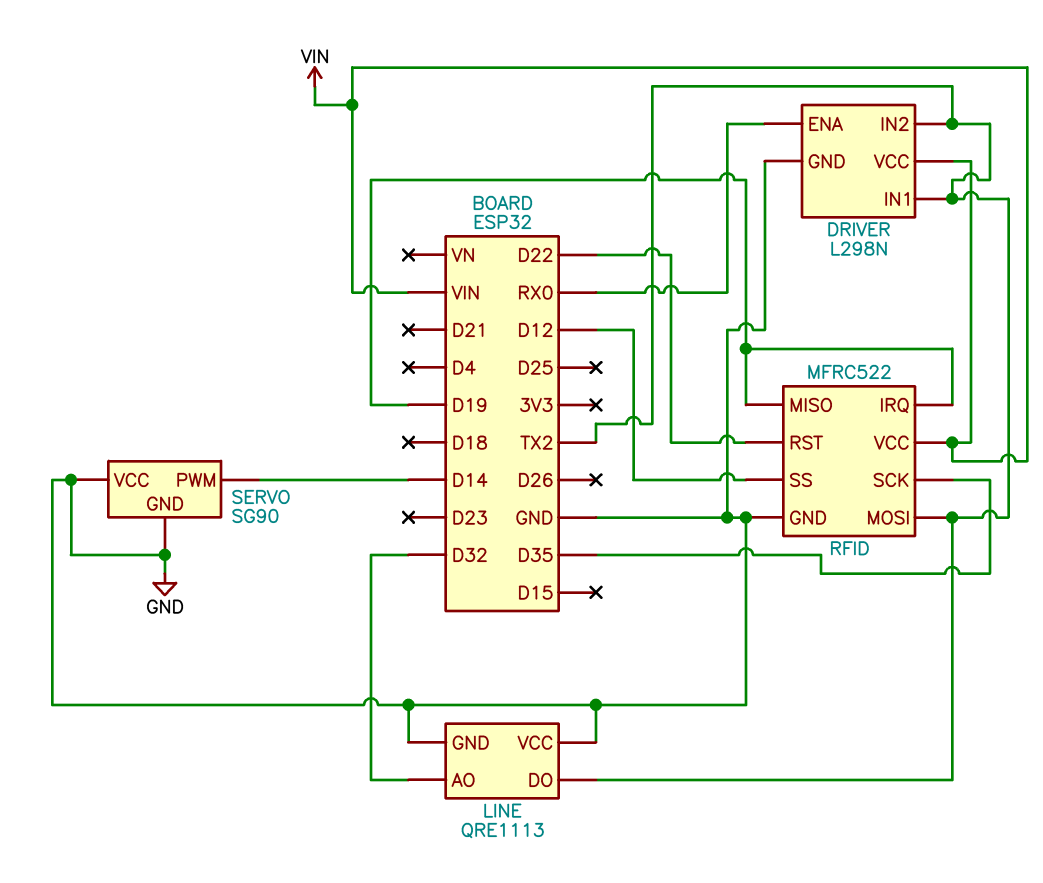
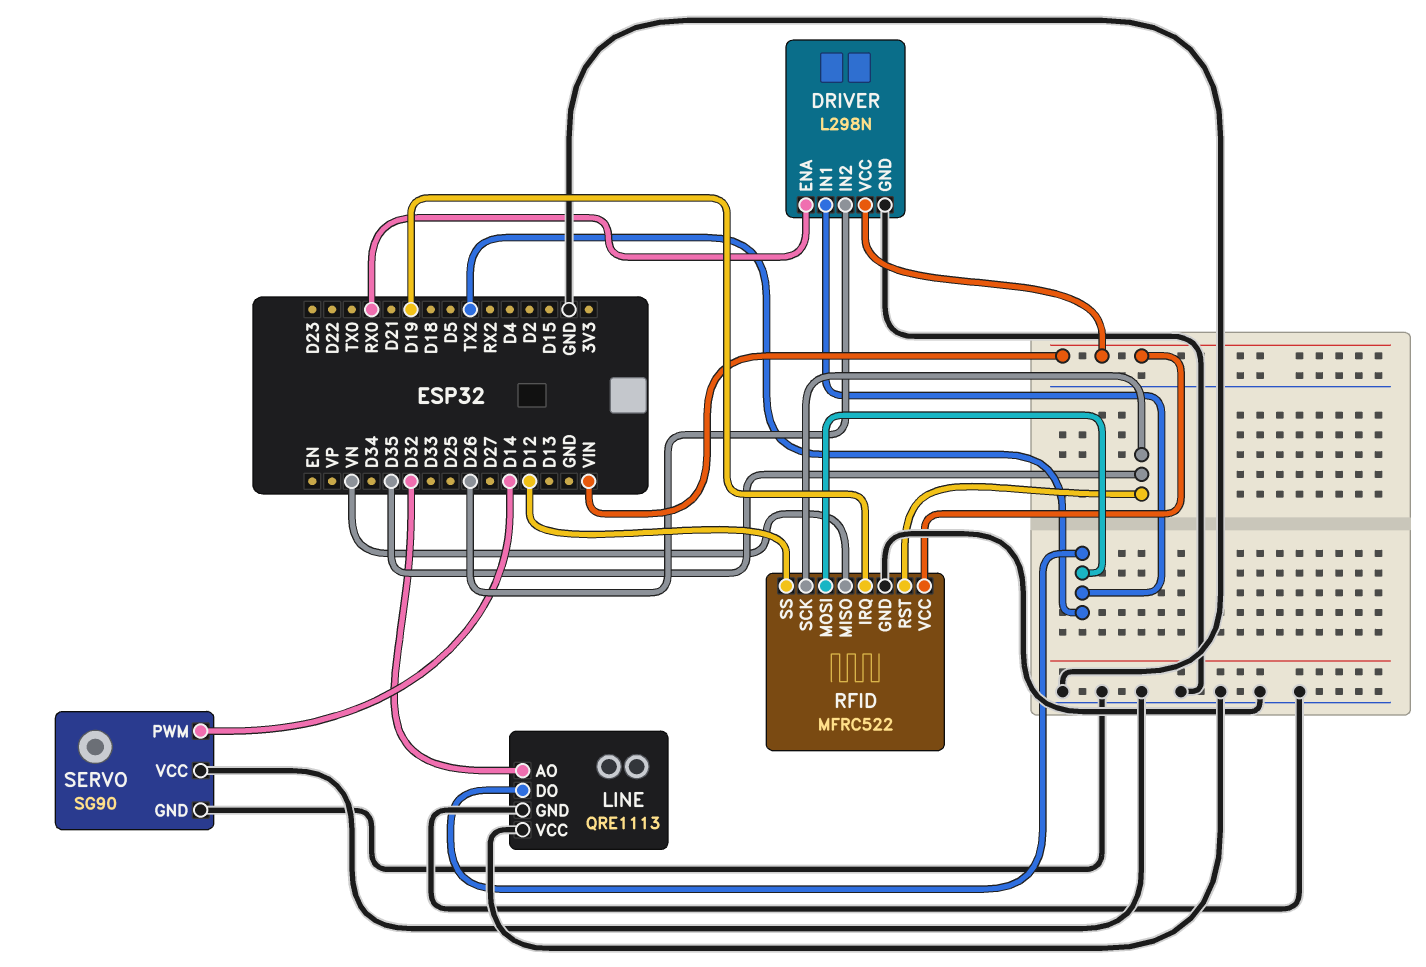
DRIVER pin IN2: TX2 -> D26
RFID pin MISO: D19 -> VN
RFID pin RST: D22 -> D35

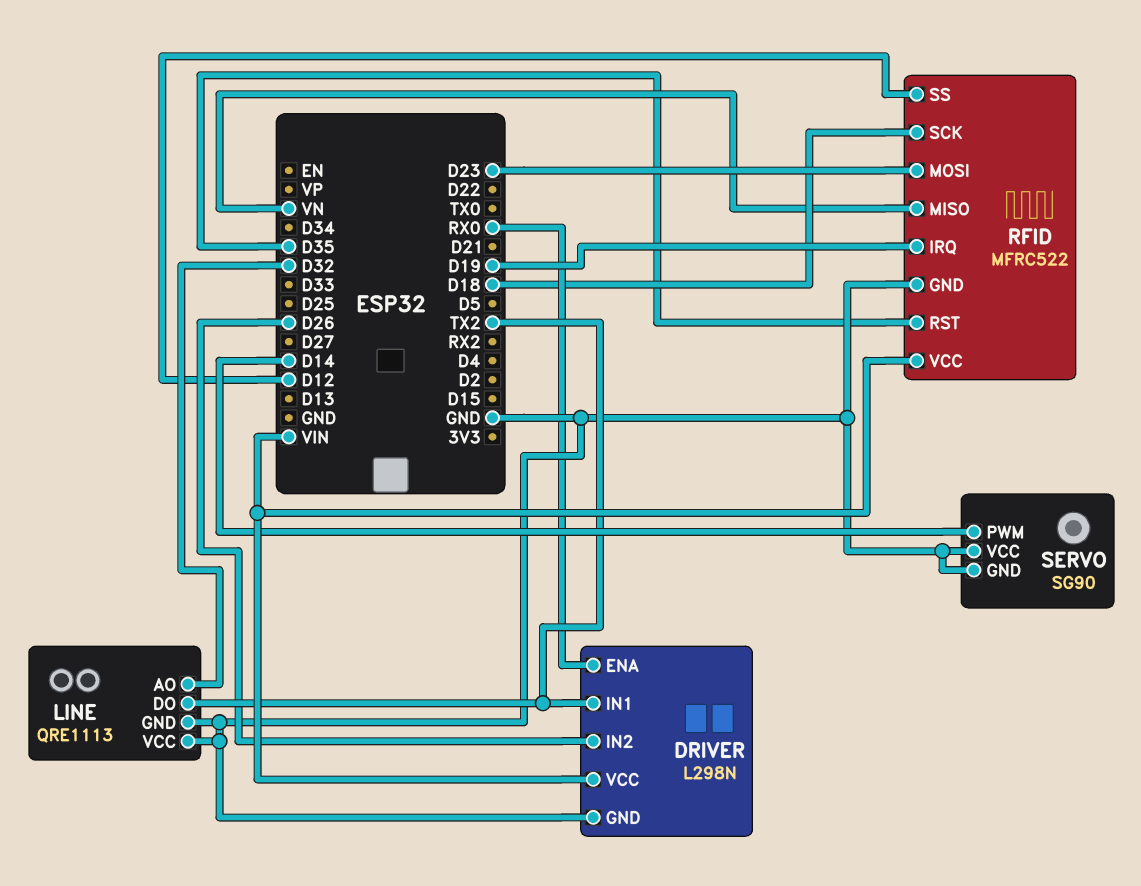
RFID pin MOSI: TX2 -> D23
RFID pin SCK: D35 -> D18

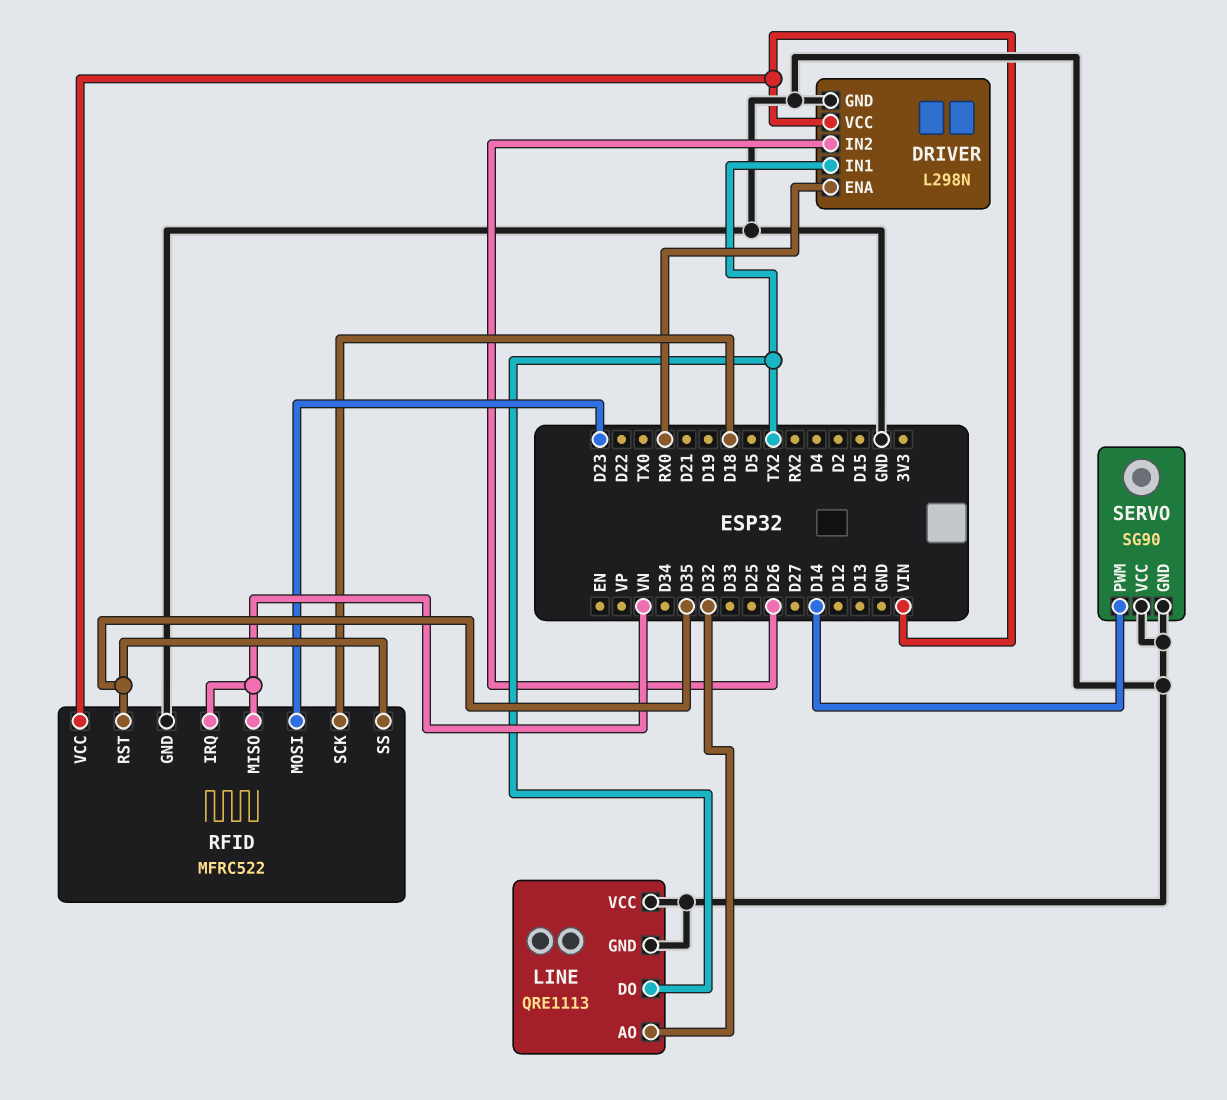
RFID pin IRQ: D19 -> VN
RFID pin SS: D12 -> D35

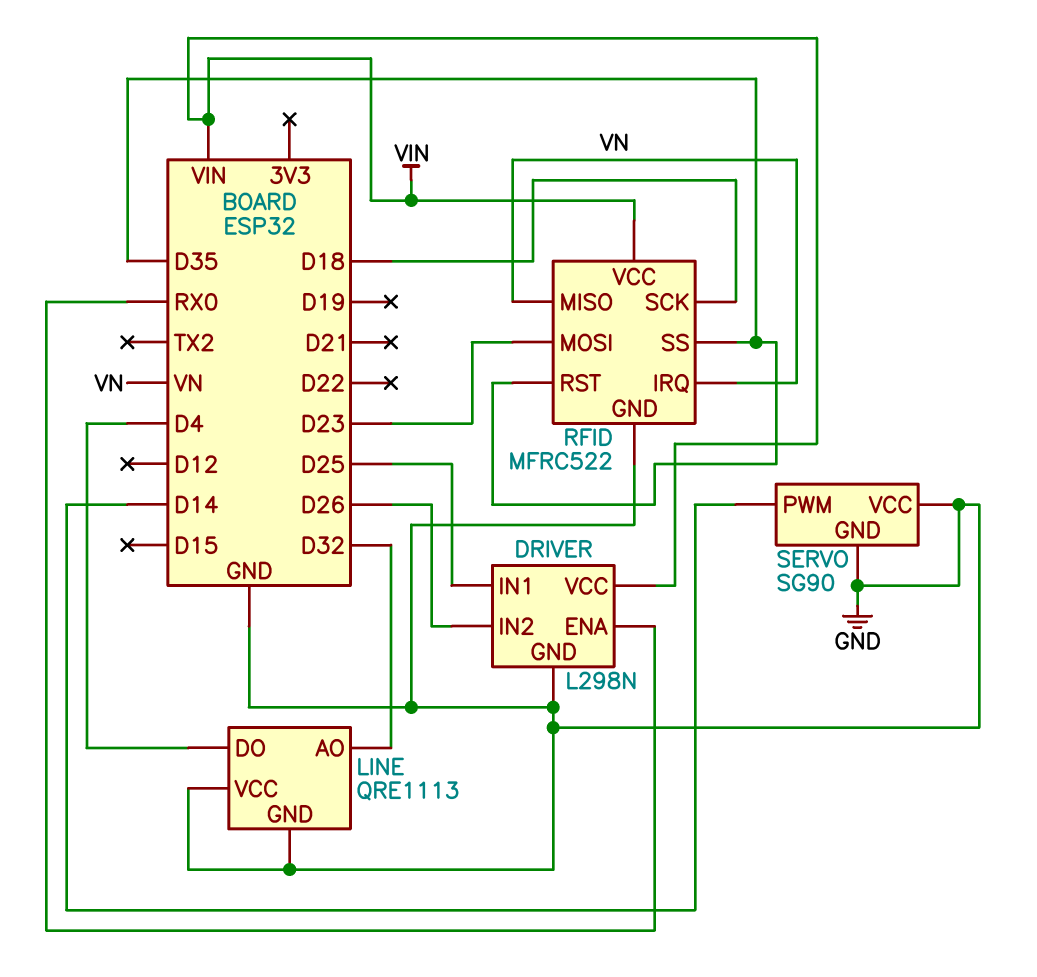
DRIVER pin IN1: TX2 -> D25
LINE pin DO: TX2 -> D4

